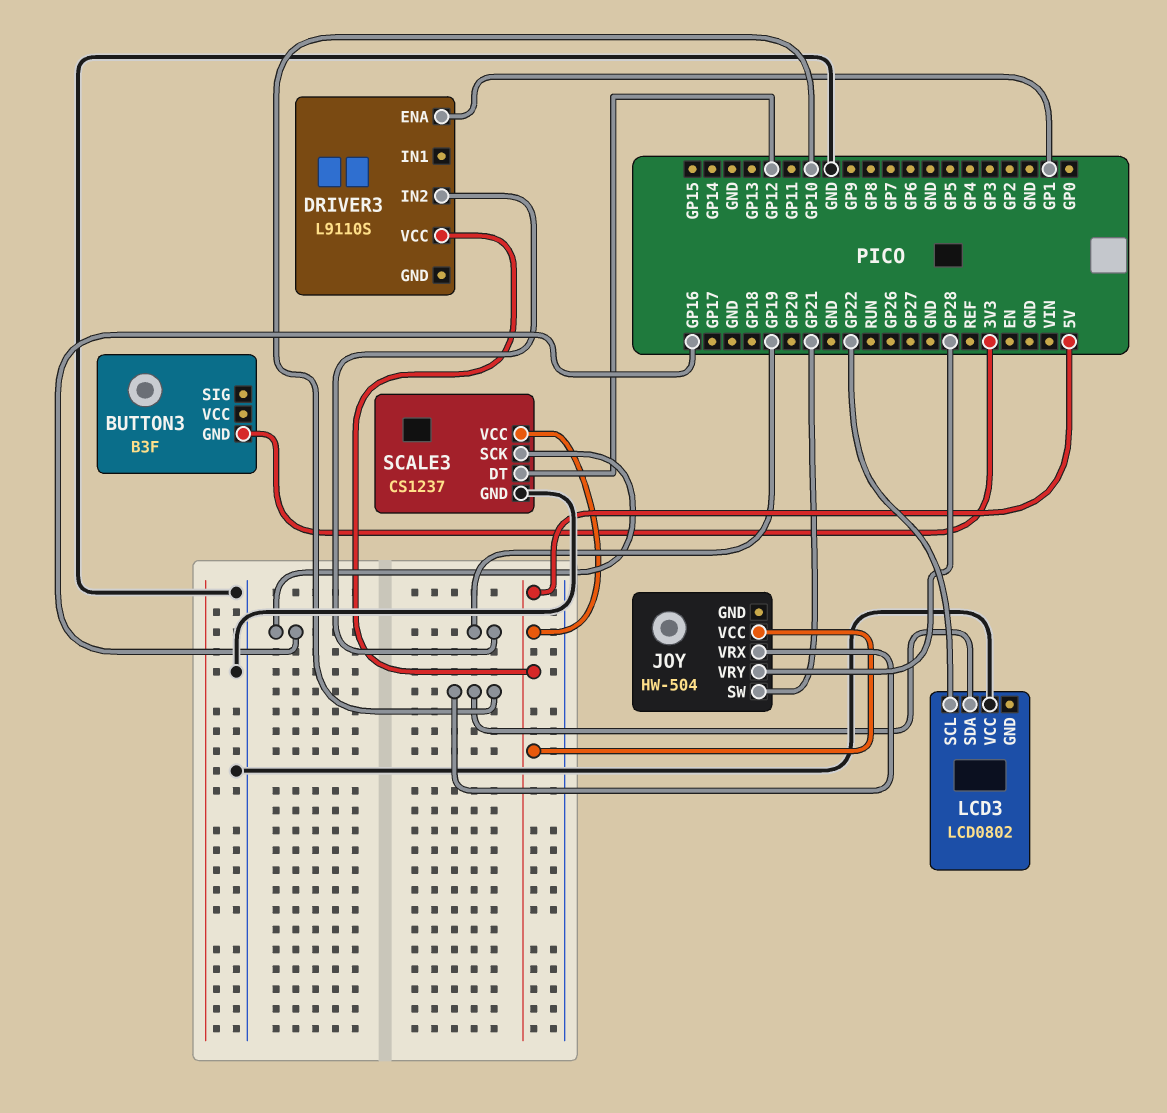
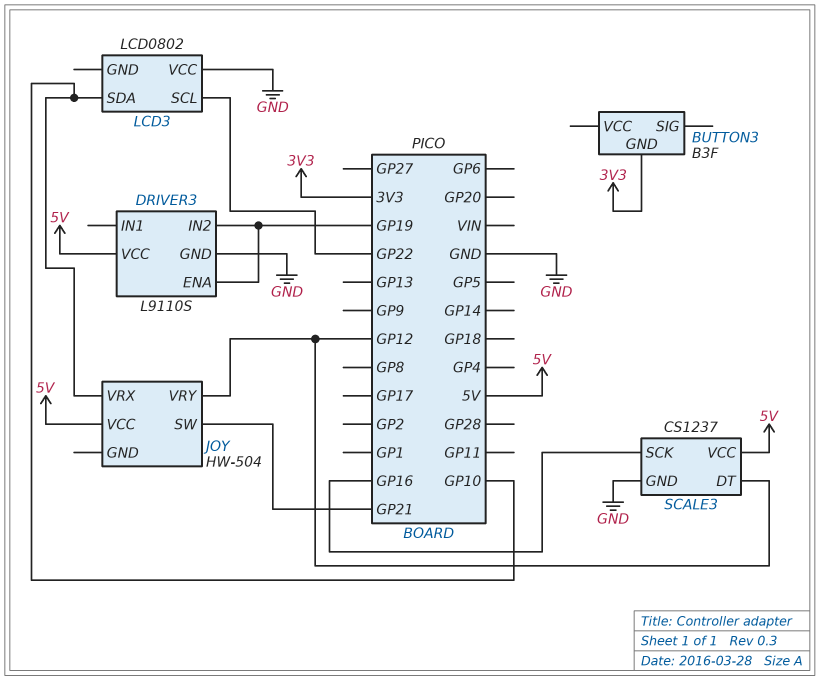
DRIVER3 pin ENA: GP1 -> GP19
DRIVER3 pin GND: none -> GND
JOY pin VRY: GP28 -> GP12

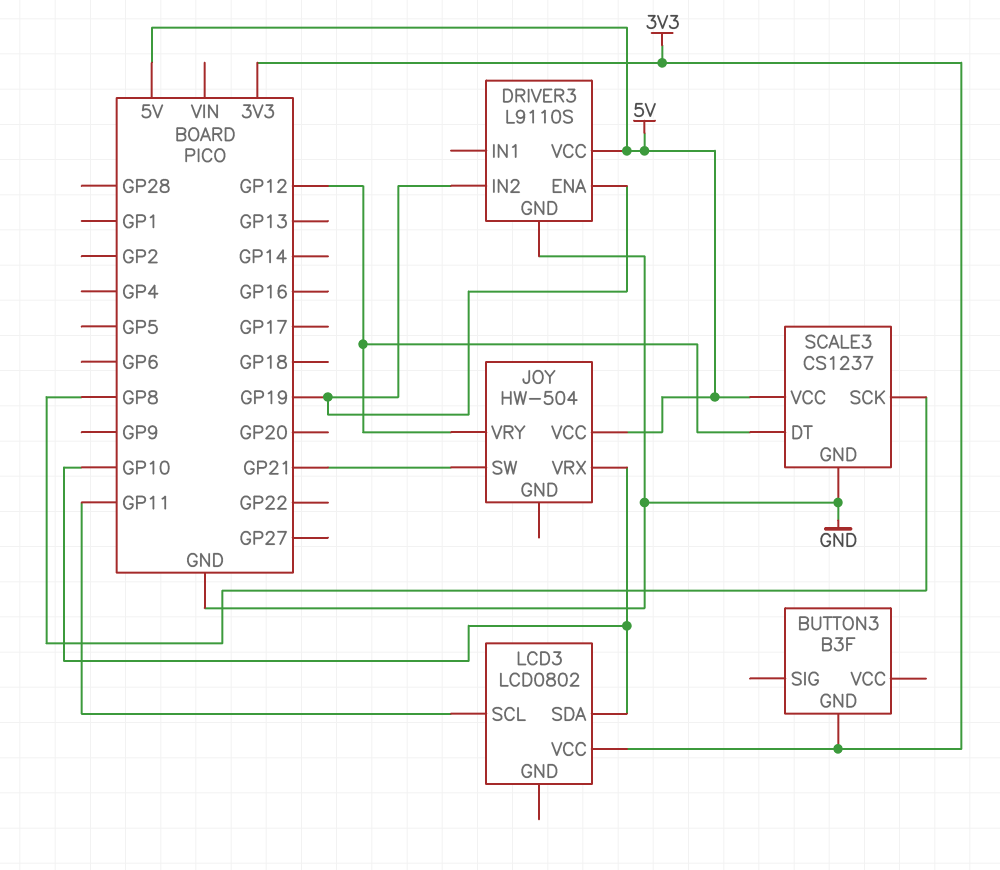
LCD3 pin SCL: GP22 -> GP11
LCD3 pin VCC: GND -> 3V3
SCALE3 pin SCK: GP16 -> GP8

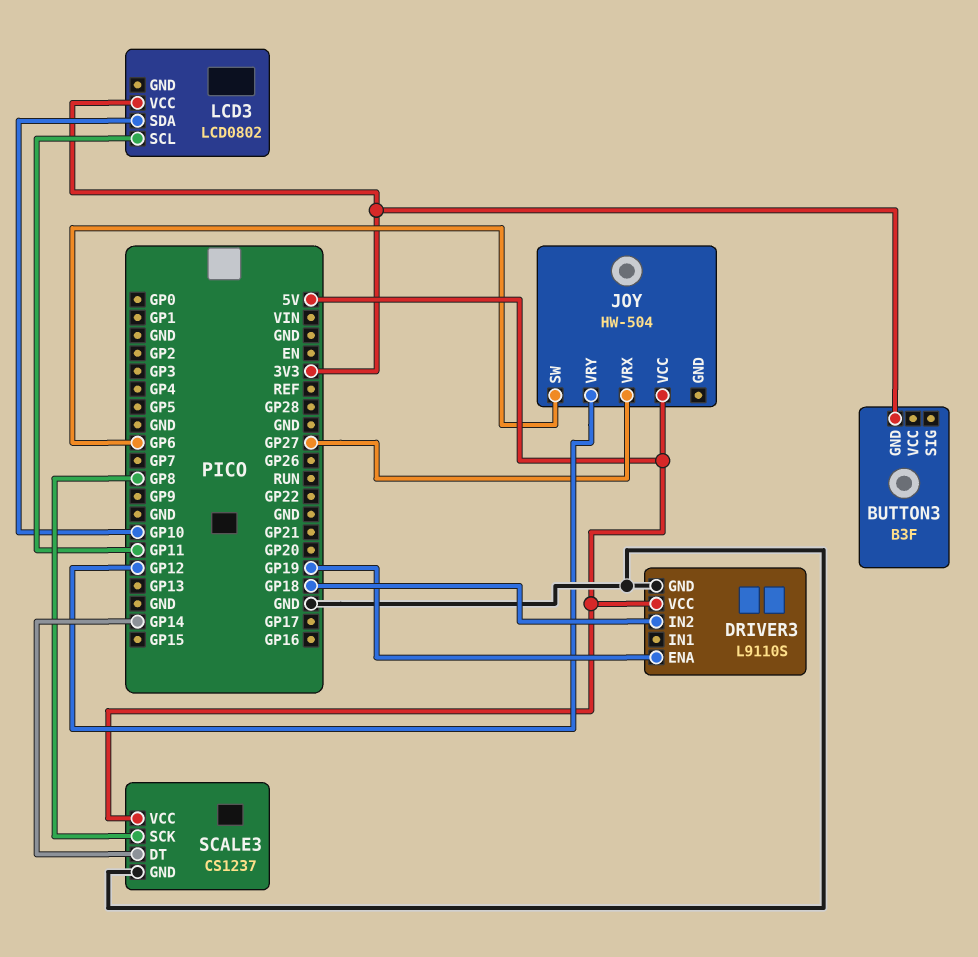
DRIVER3 pin IN2: GP19 -> GP18
JOY pin SW: GP21 -> GP6
JOY pin VRX: GP10 -> GP27
SCALE3 pin DT: GP12 -> GP14

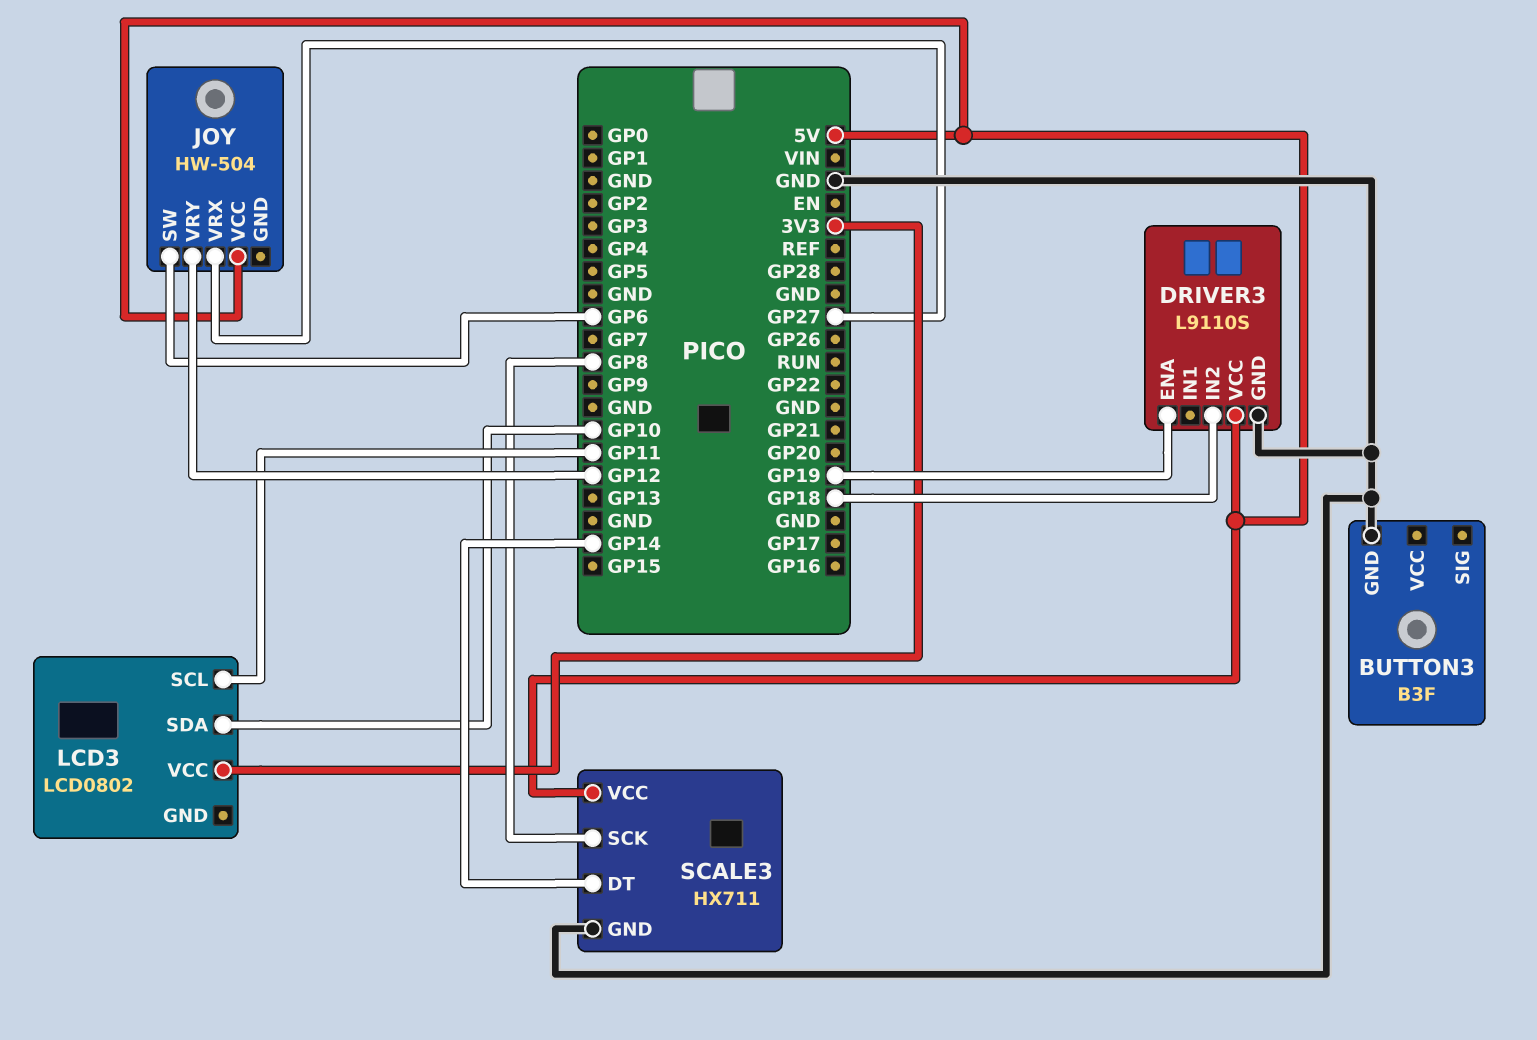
BUTTON3 pin GND: 3V3 -> GND
SCALE3: CS1237 -> HX711

